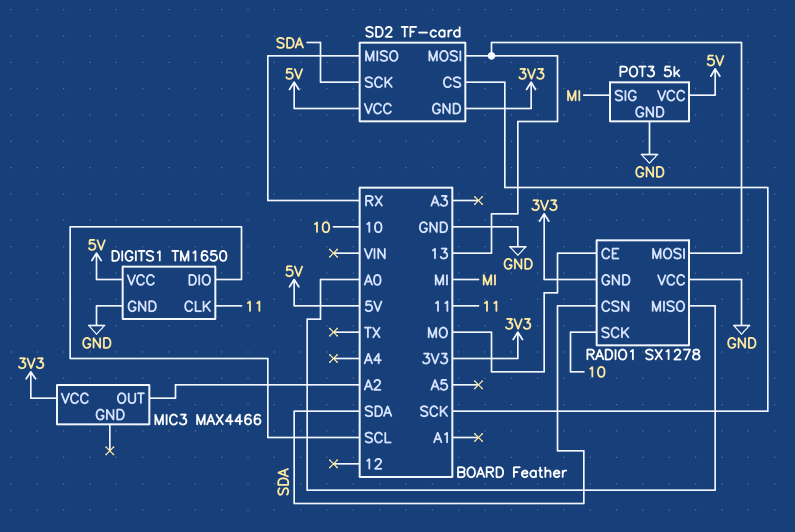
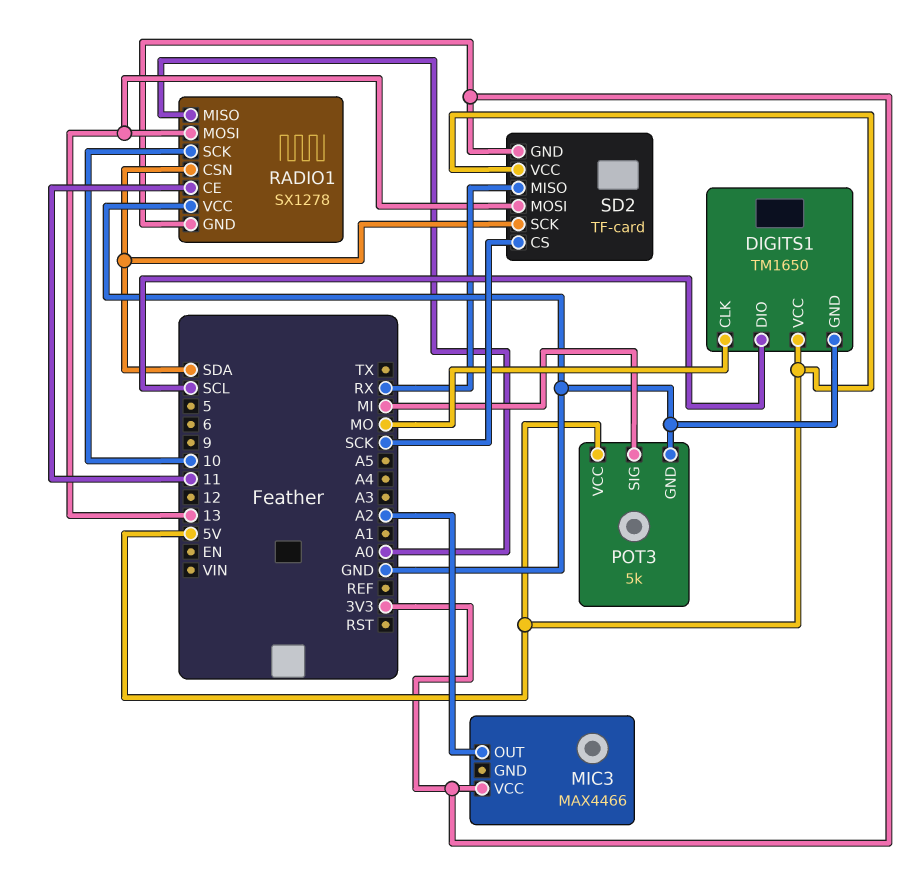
DIGITS1 pin CLK: 11 -> MO
RADIO1 pin CE: MO -> 11

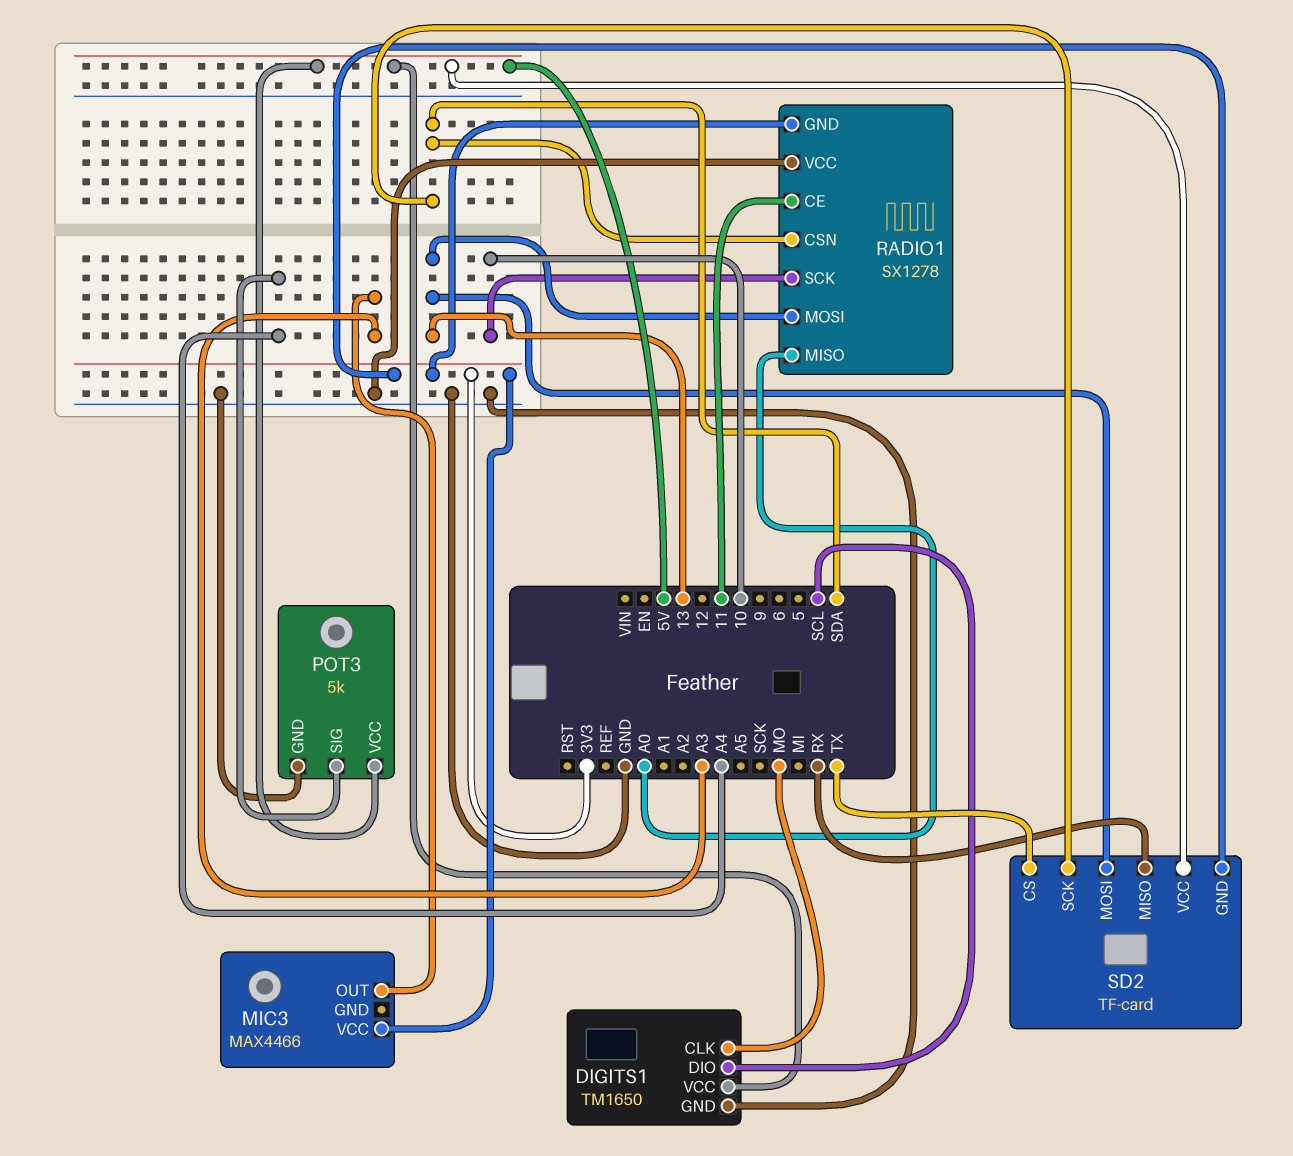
MIC3 pin OUT: A2 -> A3
POT3 pin SIG: MI -> A4
SD2 pin CS: SCK -> TX

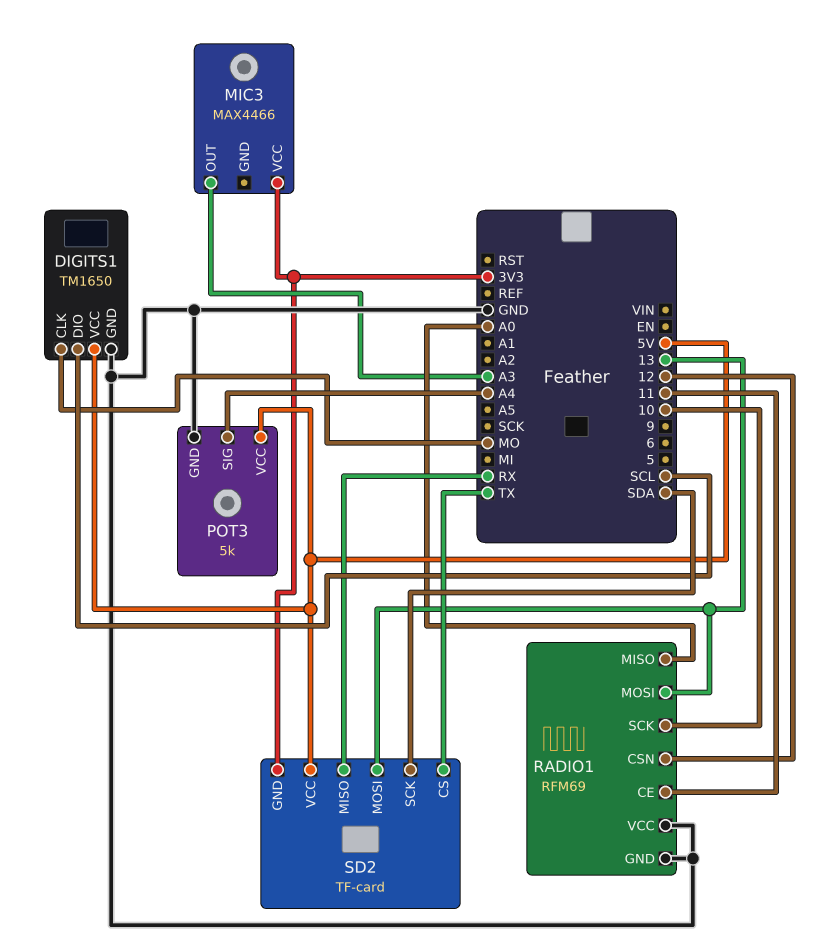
RADIO1: SX1278 -> RFM69
RADIO1 pin CSN: SDA -> 12
RADIO1 pin GND: 3V3 -> GND

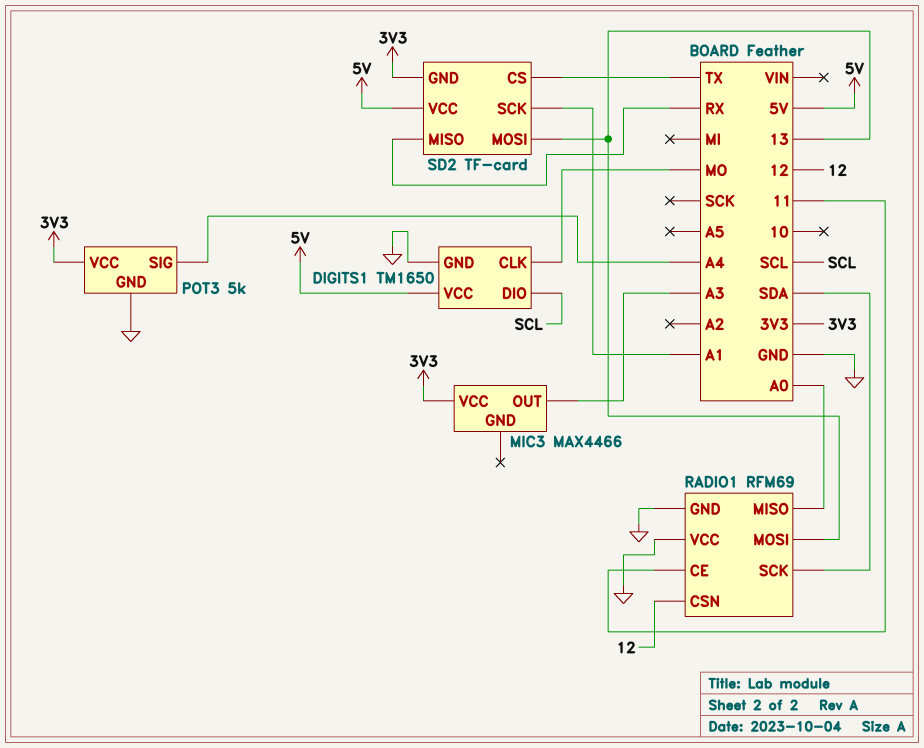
POT3 pin VCC: 5V -> 3V3
RADIO1 pin SCK: 10 -> SDA
SD2 pin SCK: SDA -> A1

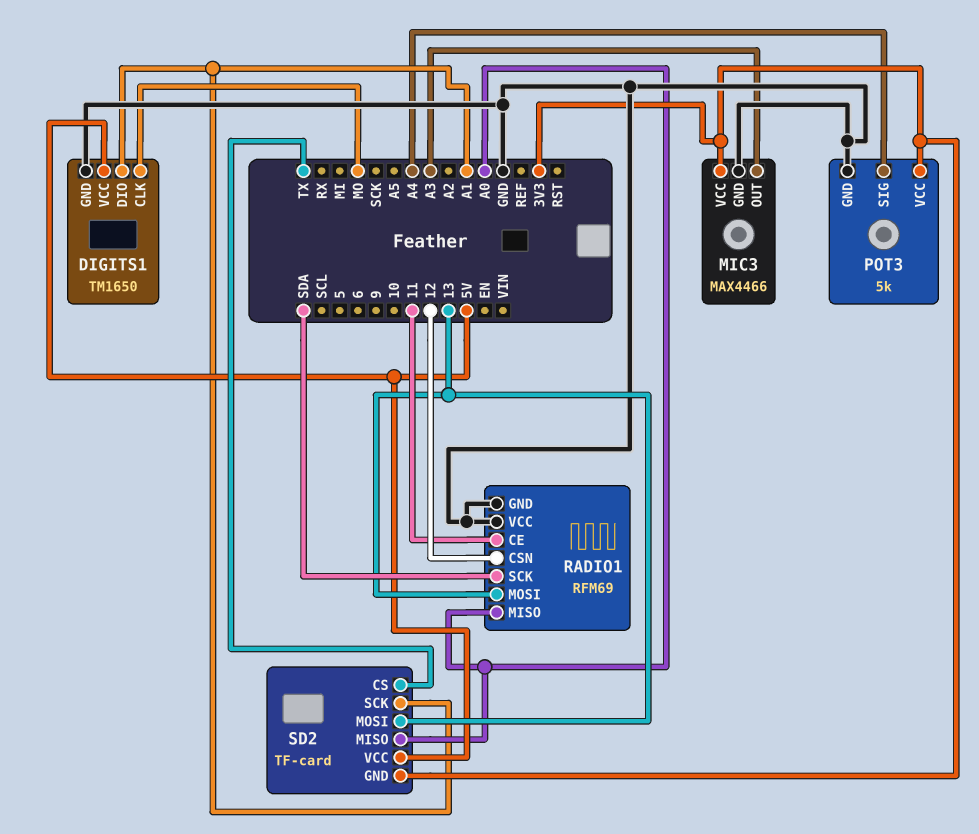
DIGITS1 pin DIO: SCL -> A1
MIC3 pin GND: none -> GND
SD2 pin MISO: RX -> A0

